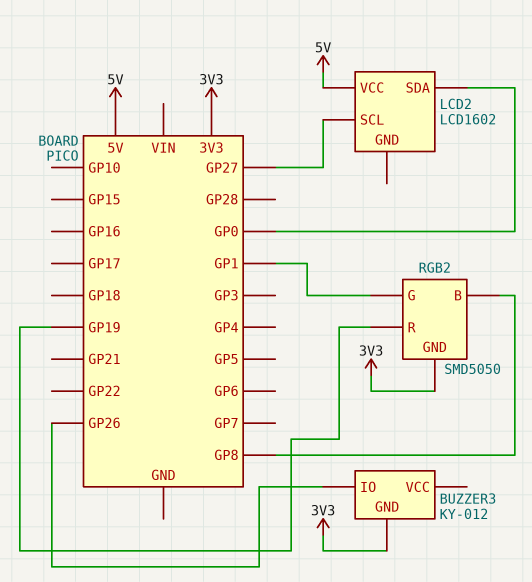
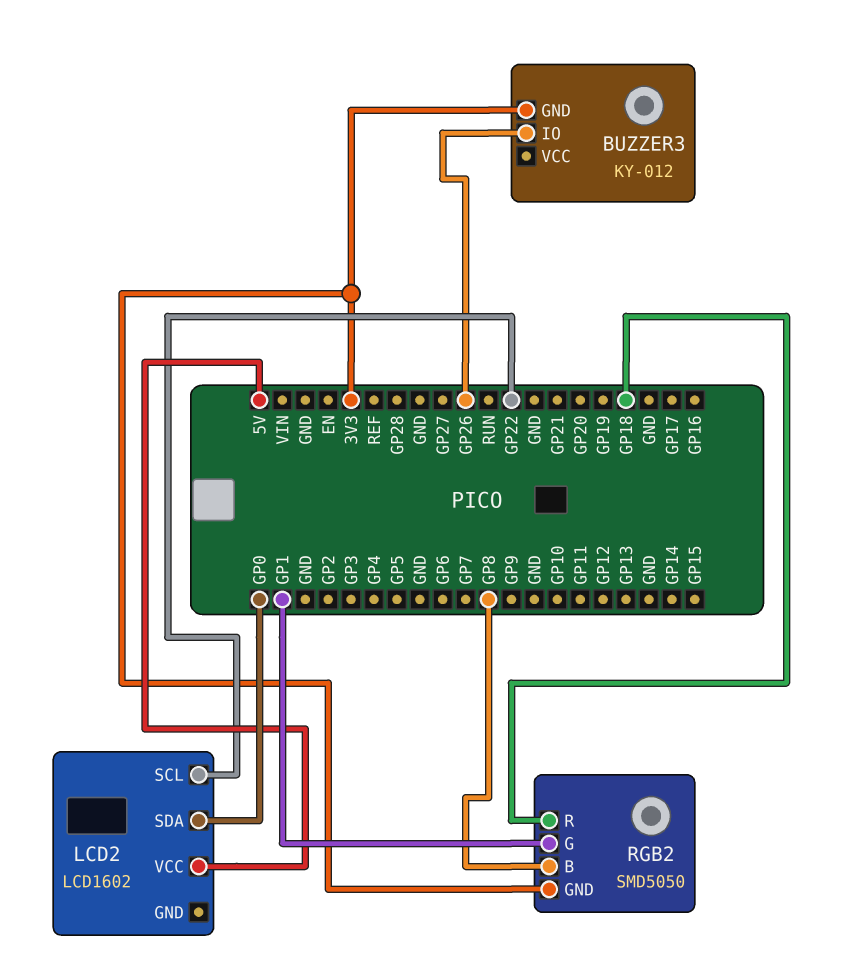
LCD2 pin SCL: GP27 -> GP22
RGB2 pin R: GP19 -> GP18

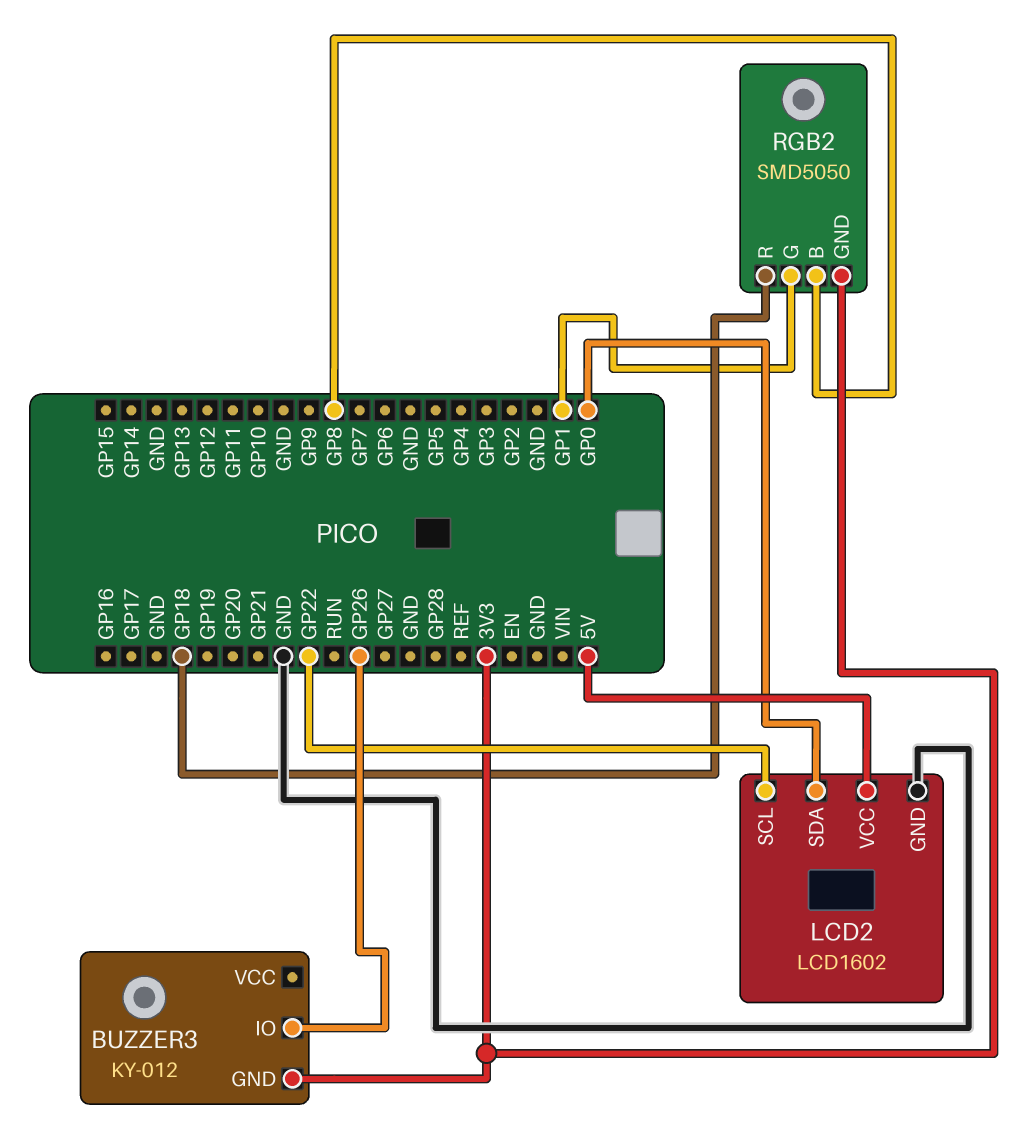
LCD2 pin GND: none -> GND

